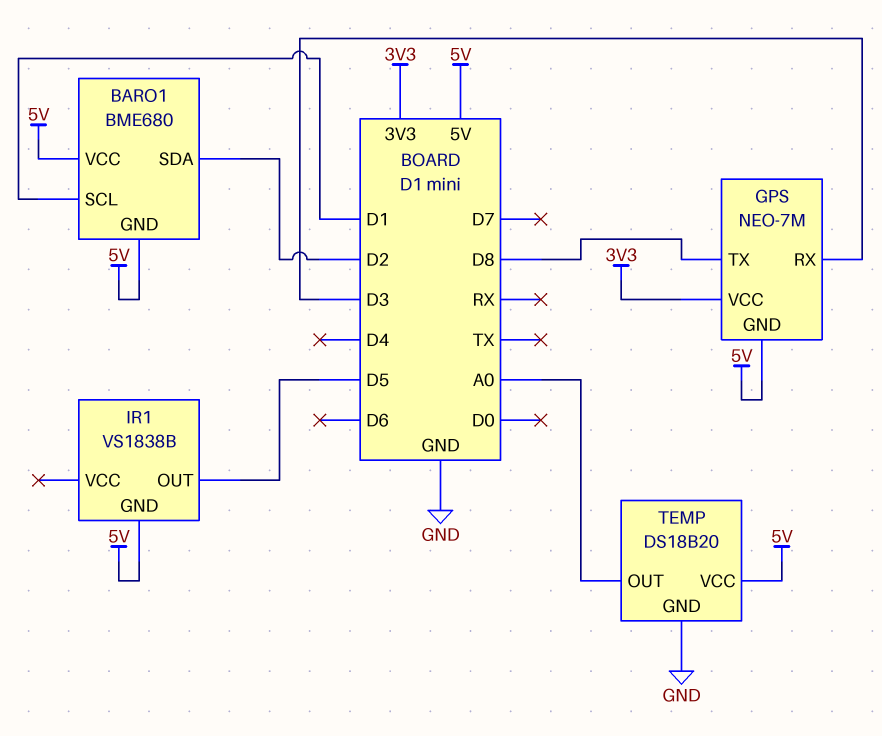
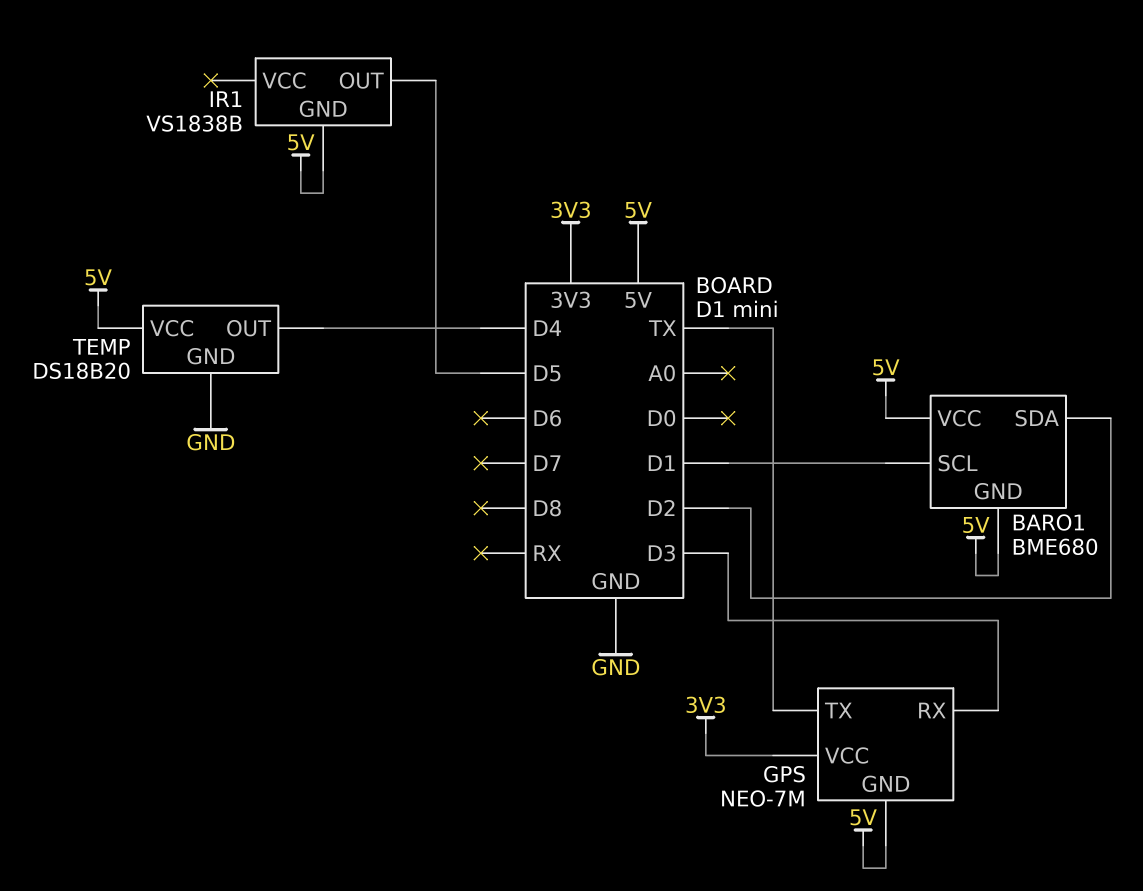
GPS pin TX: D8 -> TX
TEMP pin OUT: A0 -> D4

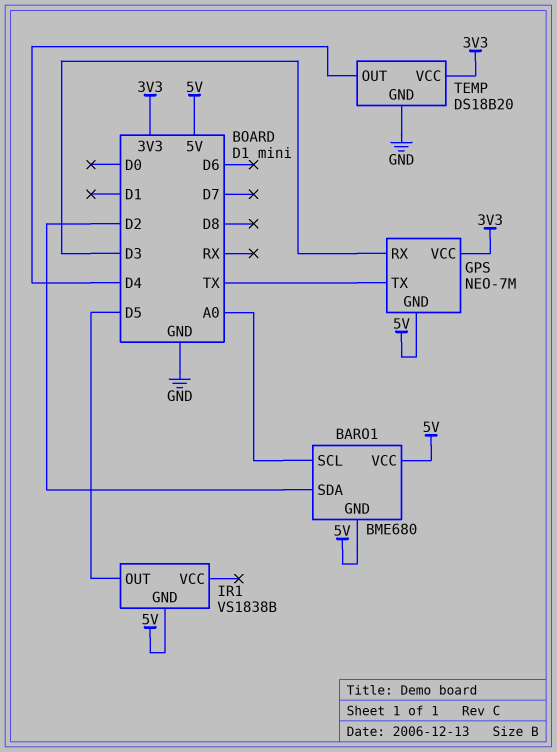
BARO1 pin SCL: D1 -> A0
TEMP pin VCC: 5V -> 3V3

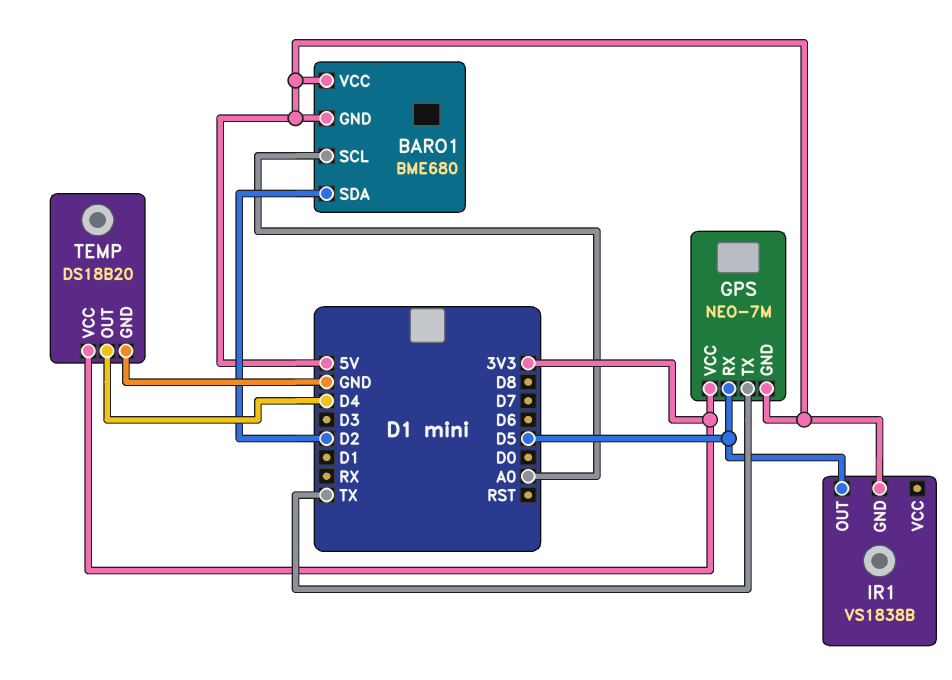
GPS pin RX: D3 -> D5

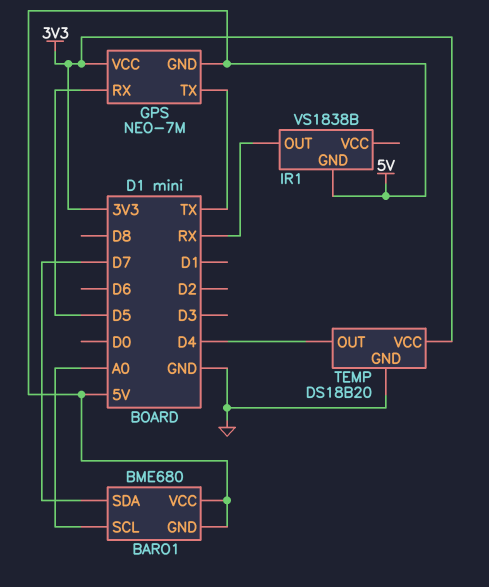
BARO1 pin SDA: D2 -> D7
IR1 pin OUT: D5 -> RX

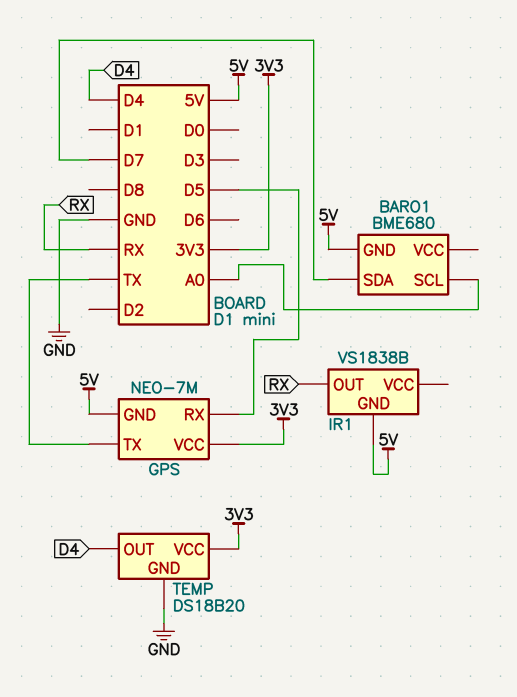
BARO1 pin VCC: 5V -> none

